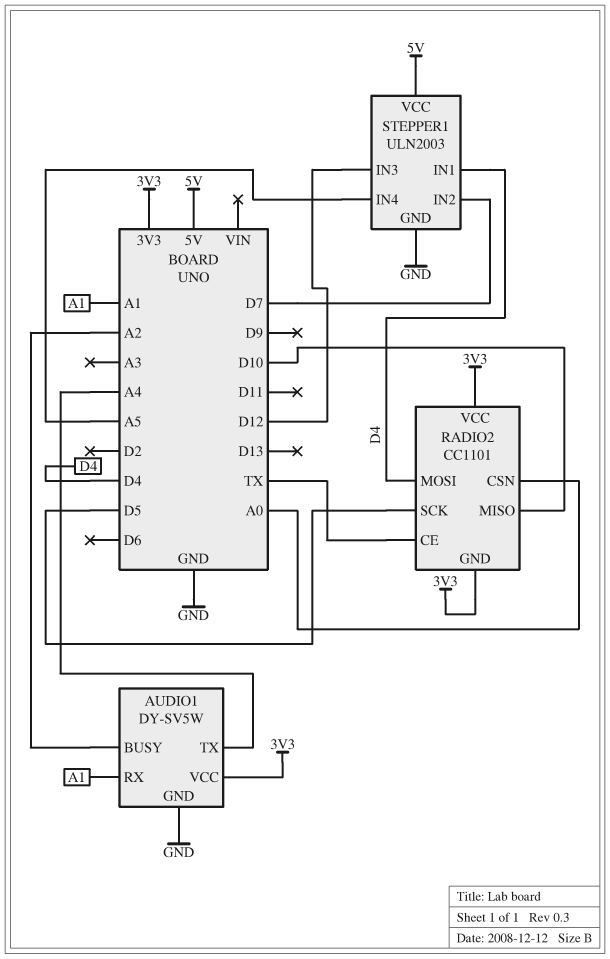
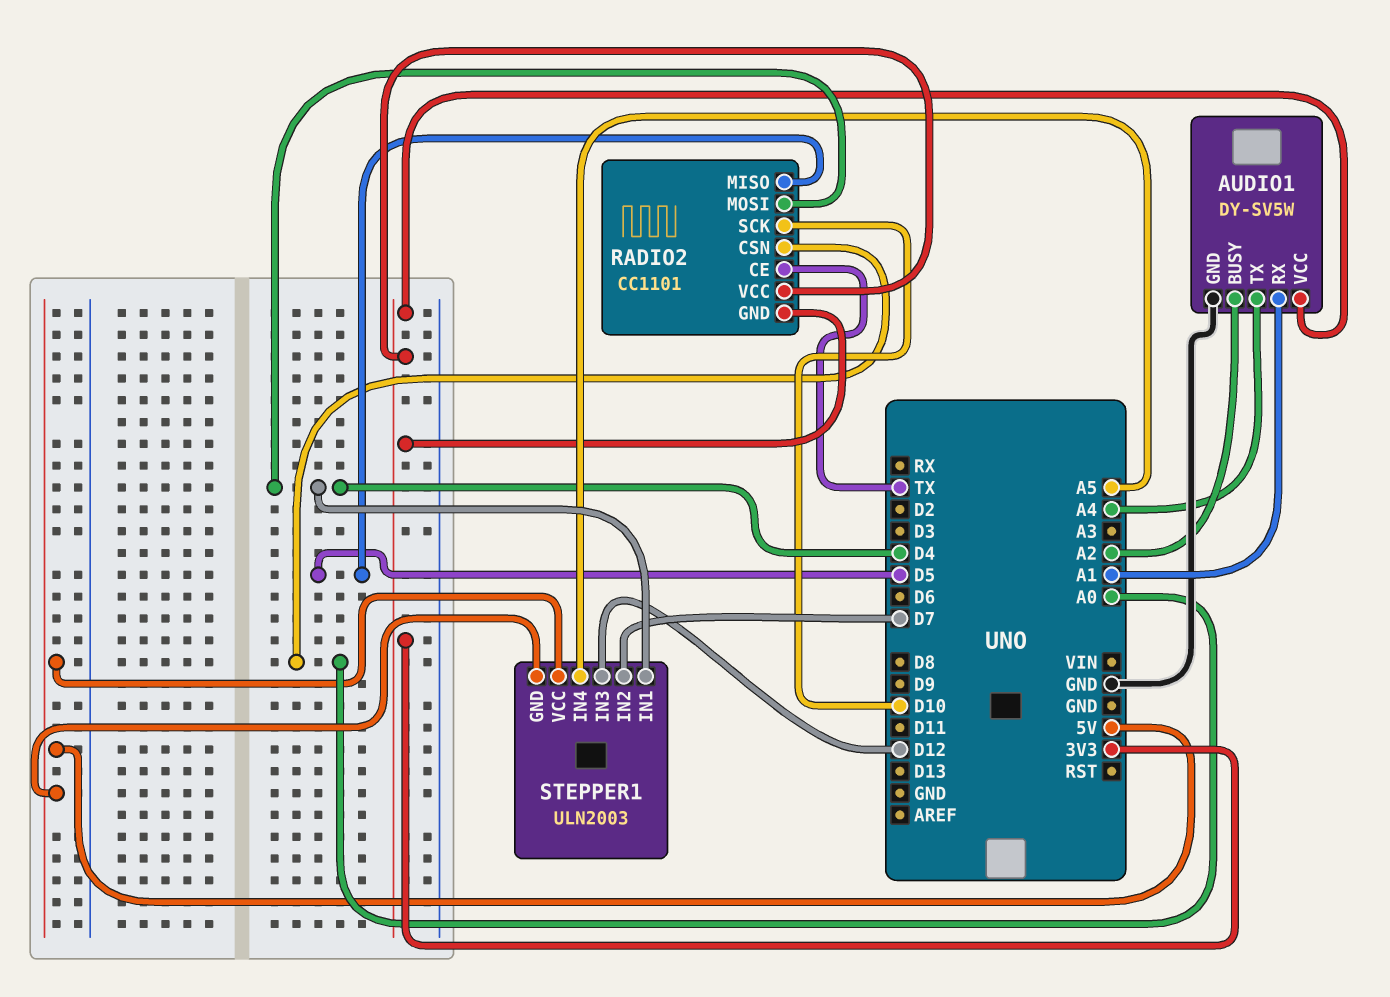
RADIO2 pin MISO: D10 -> D5
RADIO2 pin SCK: D5 -> D10
STEPPER1 pin GND: GND -> 5V

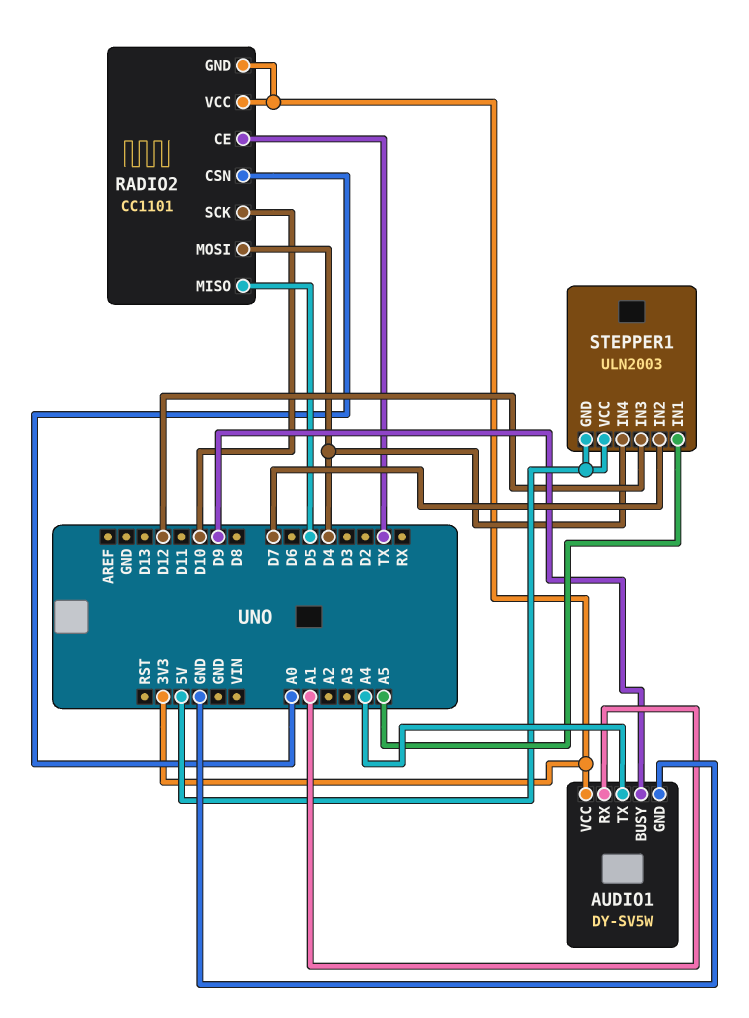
AUDIO1 pin BUSY: A2 -> D9
STEPPER1 pin IN1: D4 -> A5
STEPPER1 pin IN4: A5 -> D4

